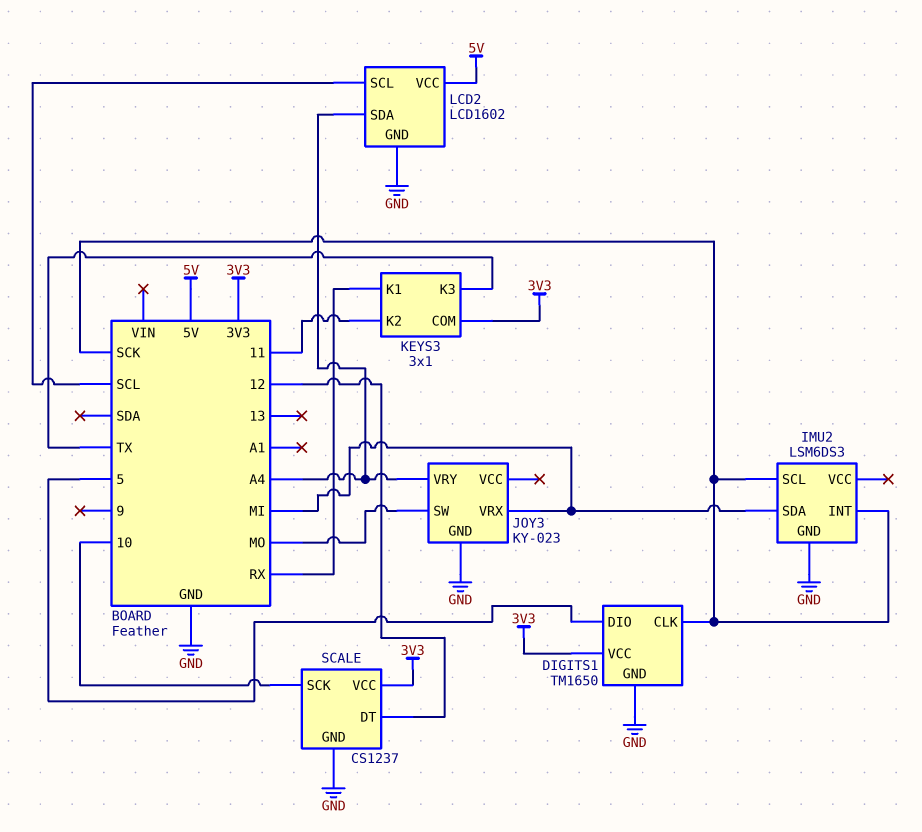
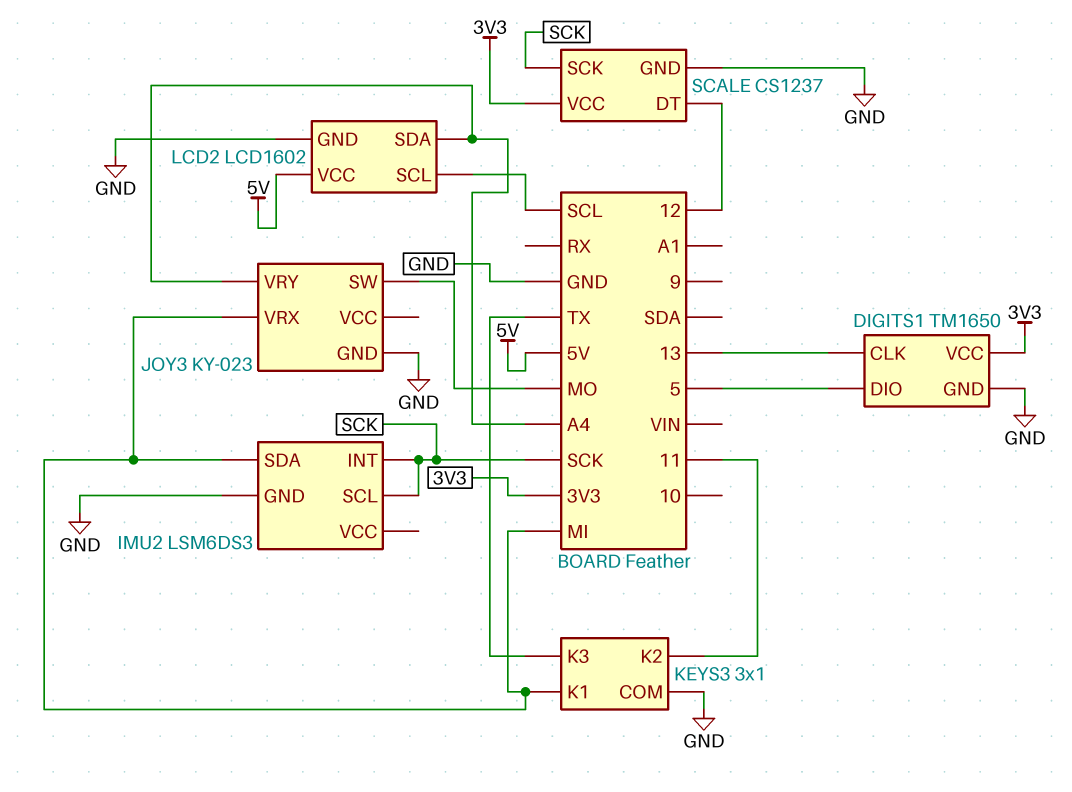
DIGITS1 pin CLK: SCK -> 13
KEYS3 pin COM: 3V3 -> GND
KEYS3 pin K1: RX -> MI
SCALE pin SCK: 10 -> SCK

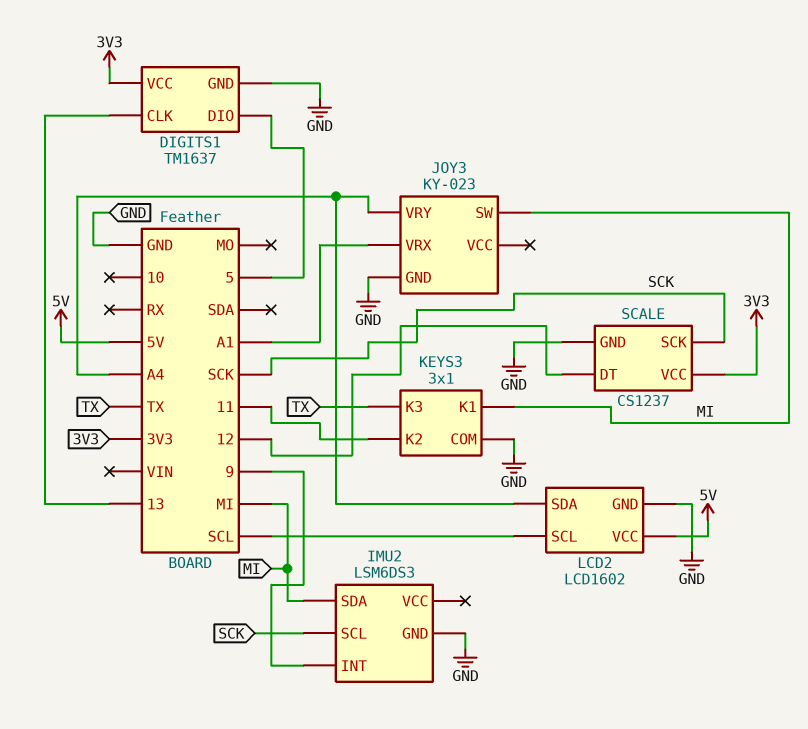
DIGITS1: TM1650 -> TM1637
IMU2 pin INT: SCK -> 9
JOY3 pin SW: MO -> MI
JOY3 pin VRX: MI -> A1

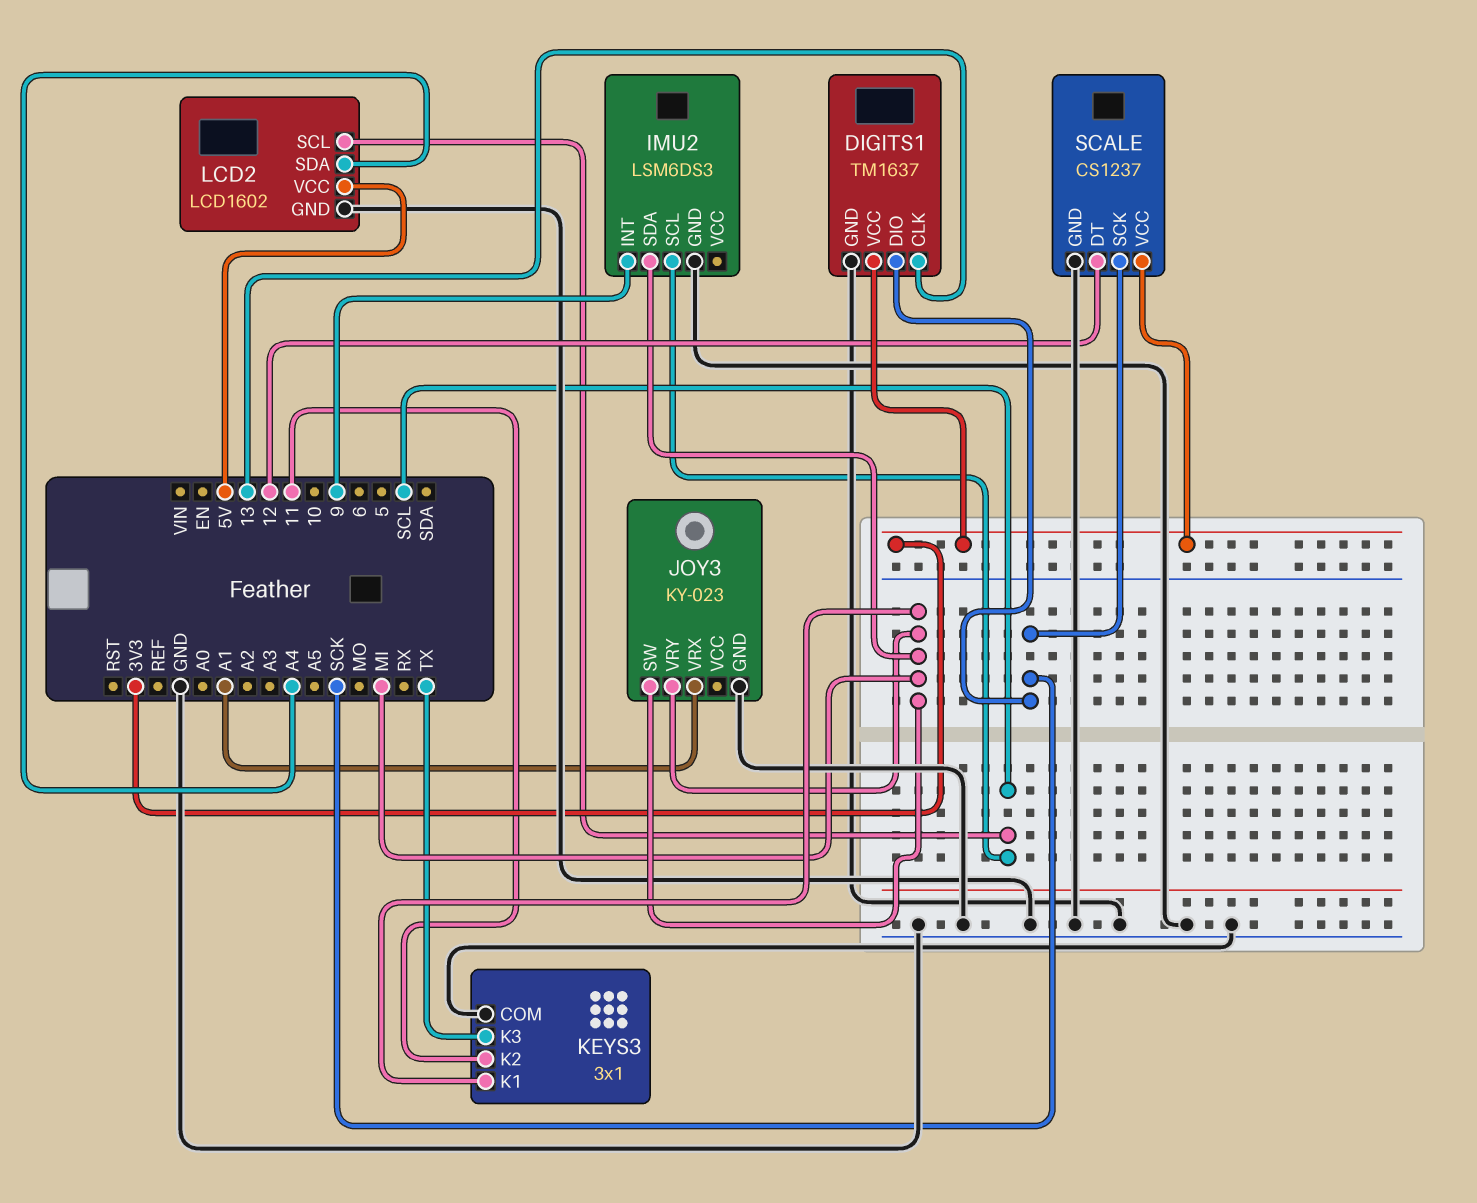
DIGITS1 pin DIO: 5 -> SCK
IMU2 pin SCL: SCK -> SCL
JOY3 pin VRY: A4 -> MI

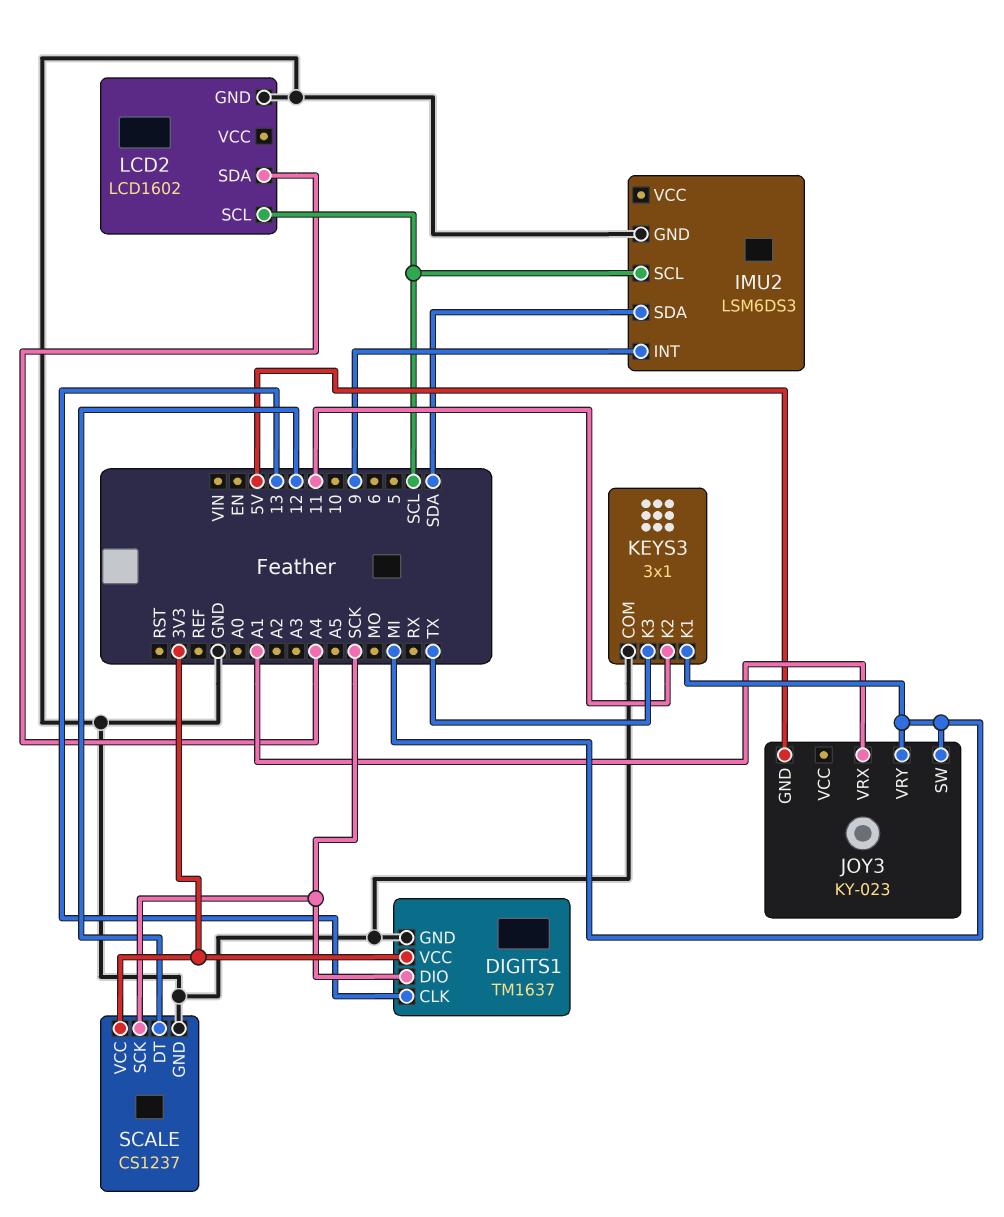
IMU2 pin SDA: MI -> SDA
JOY3 pin GND: GND -> 5V
LCD2 pin VCC: 5V -> none

